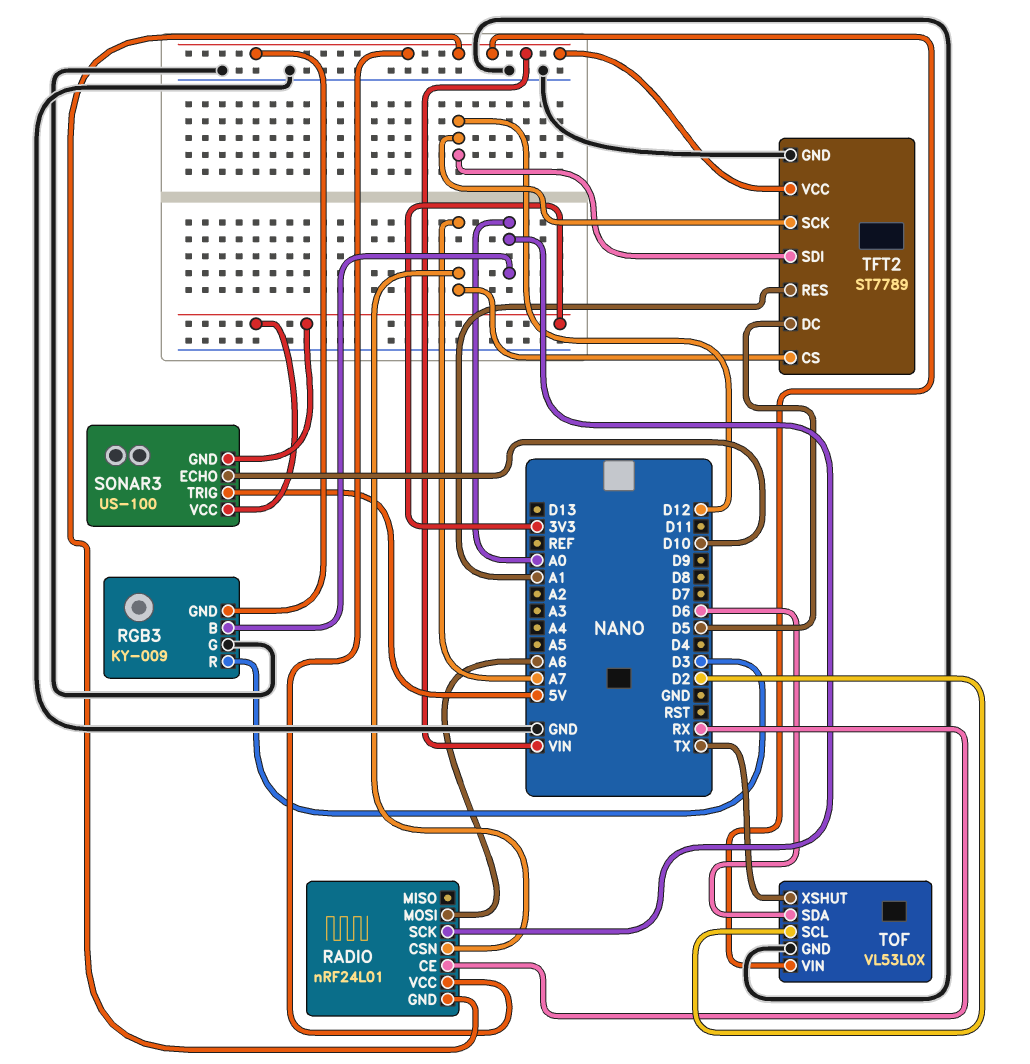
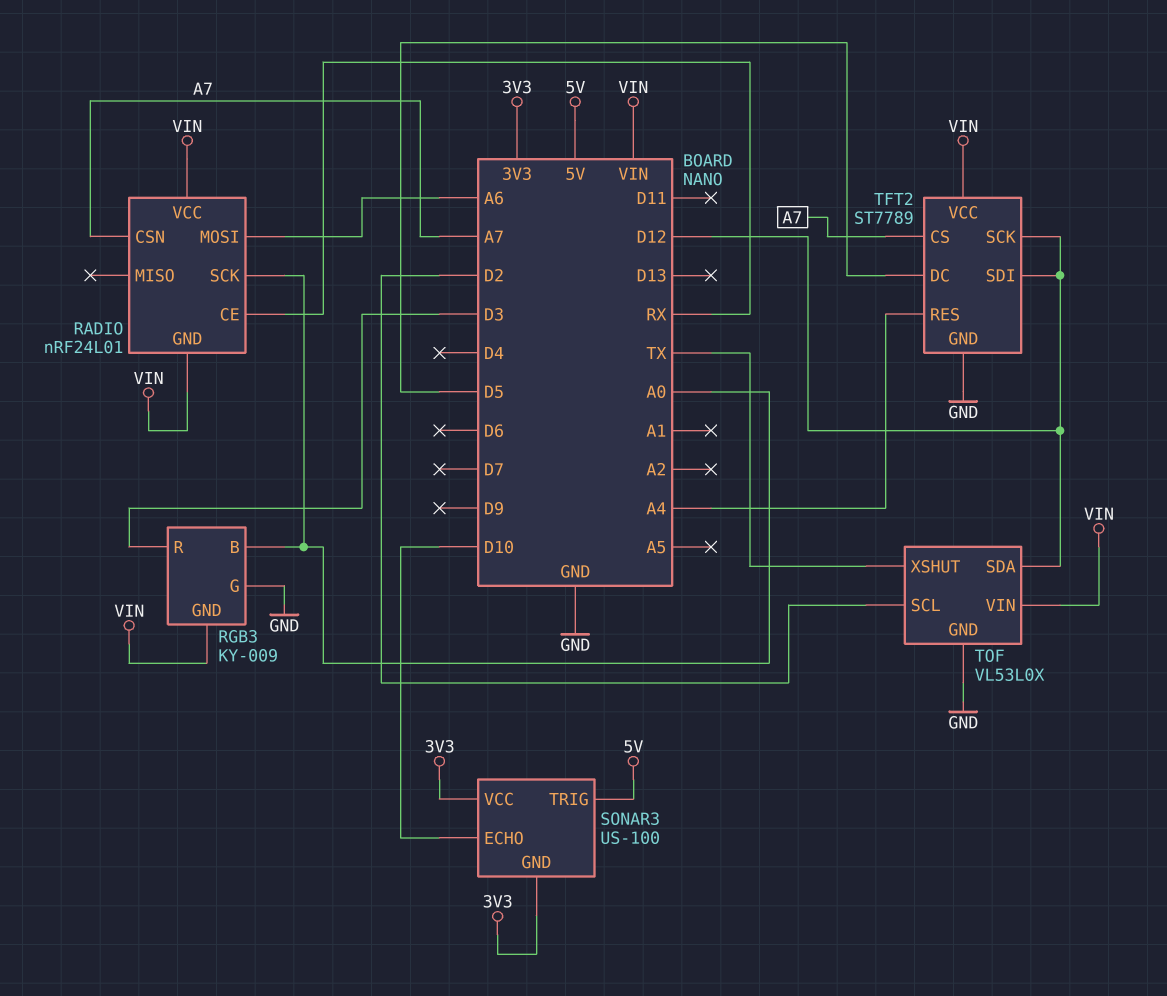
TFT2 pin RES: A1 -> A4
TOF pin SDA: D6 -> D12

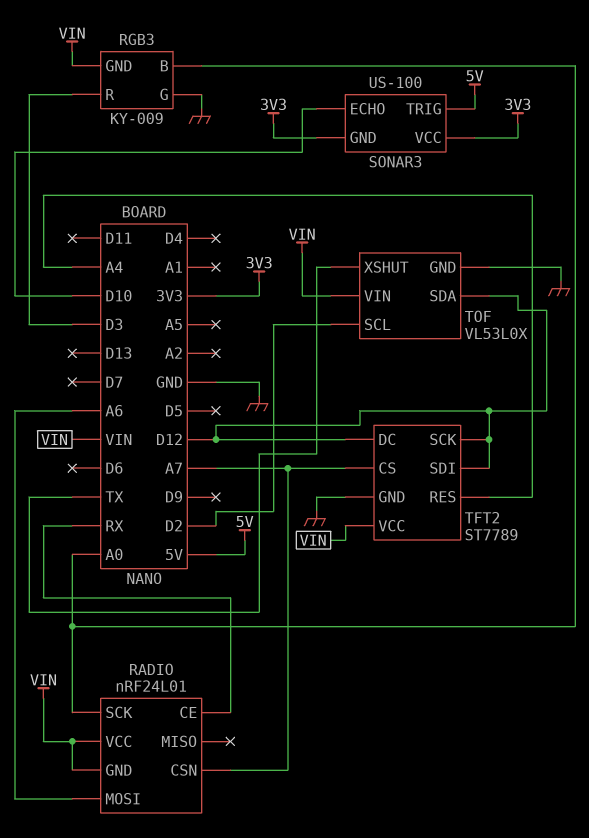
TFT2 pin DC: D5 -> D12

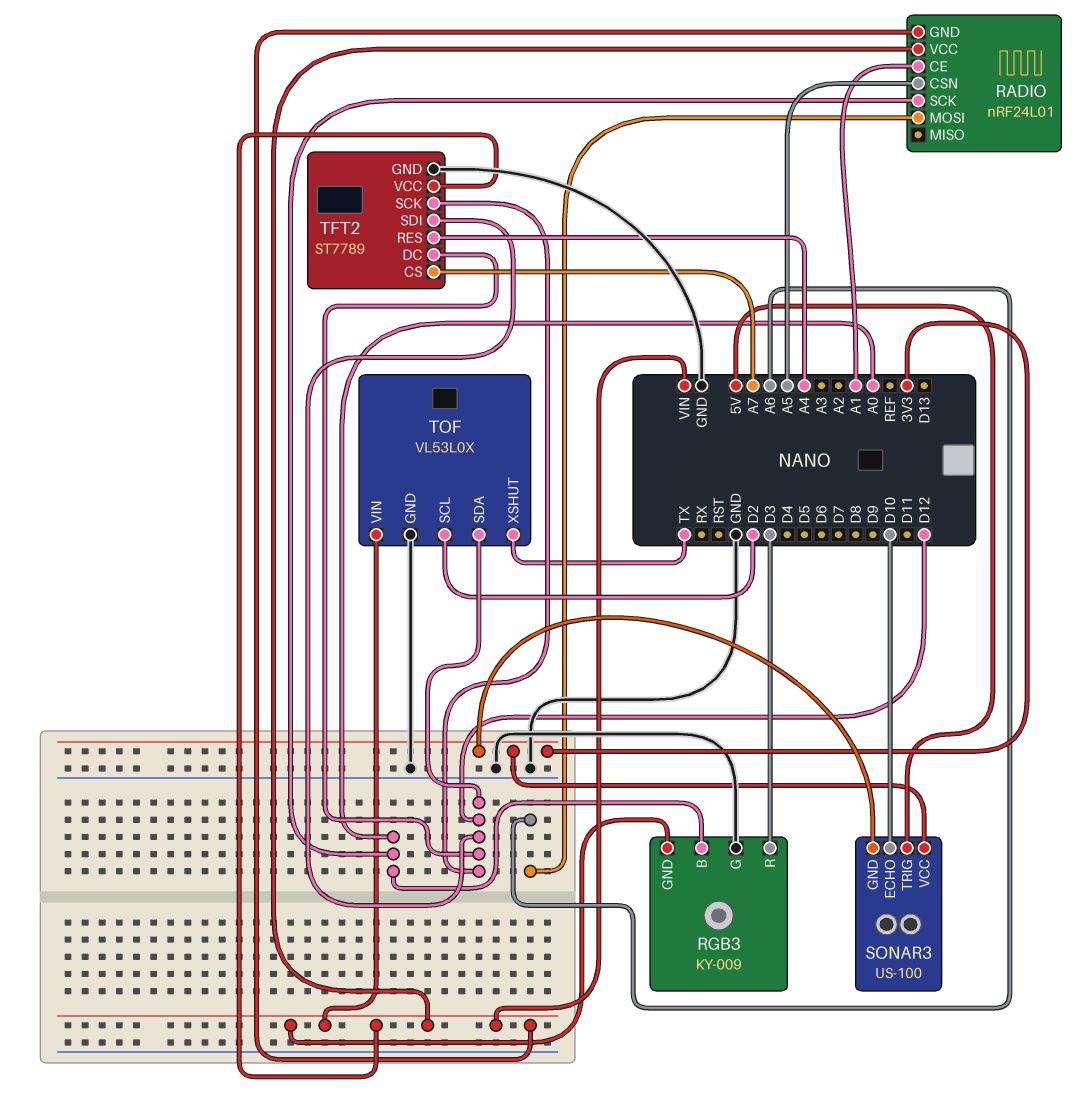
RADIO pin CE: RX -> A1
RADIO pin CSN: A7 -> A5

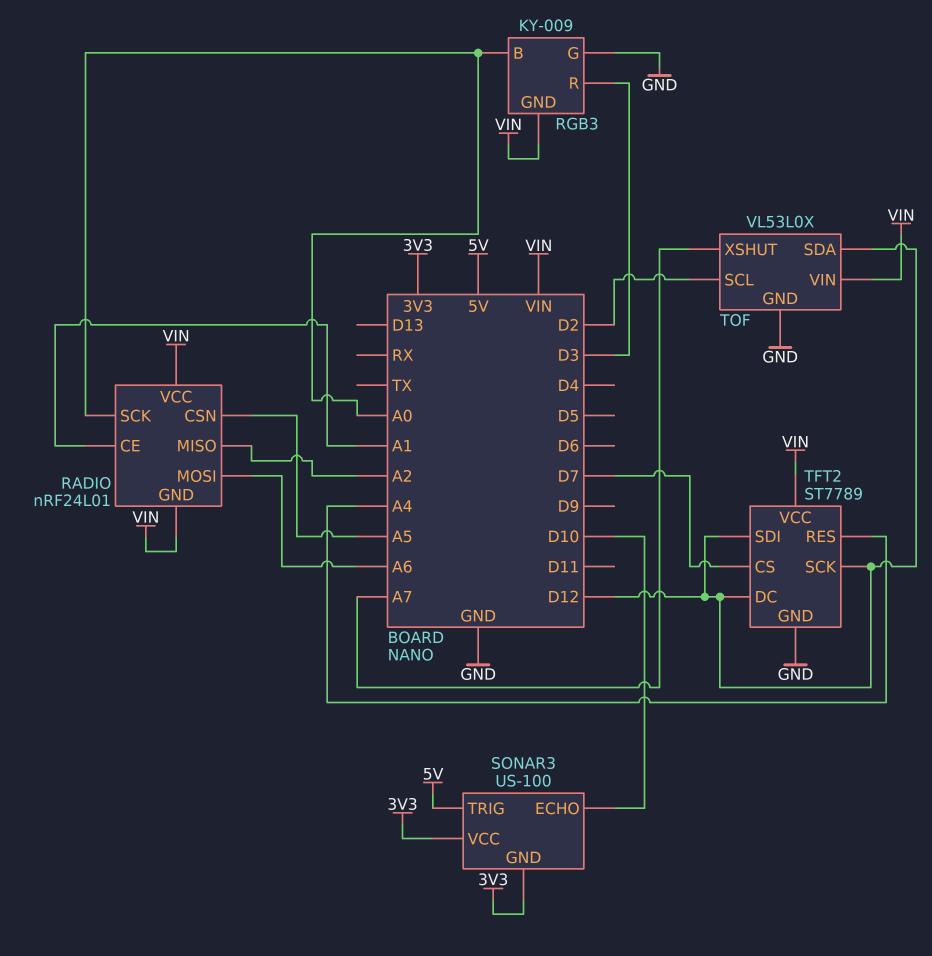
RADIO pin MISO: none -> A2
TFT2 pin CS: A7 -> D7
TOF pin XSHUT: TX -> A7

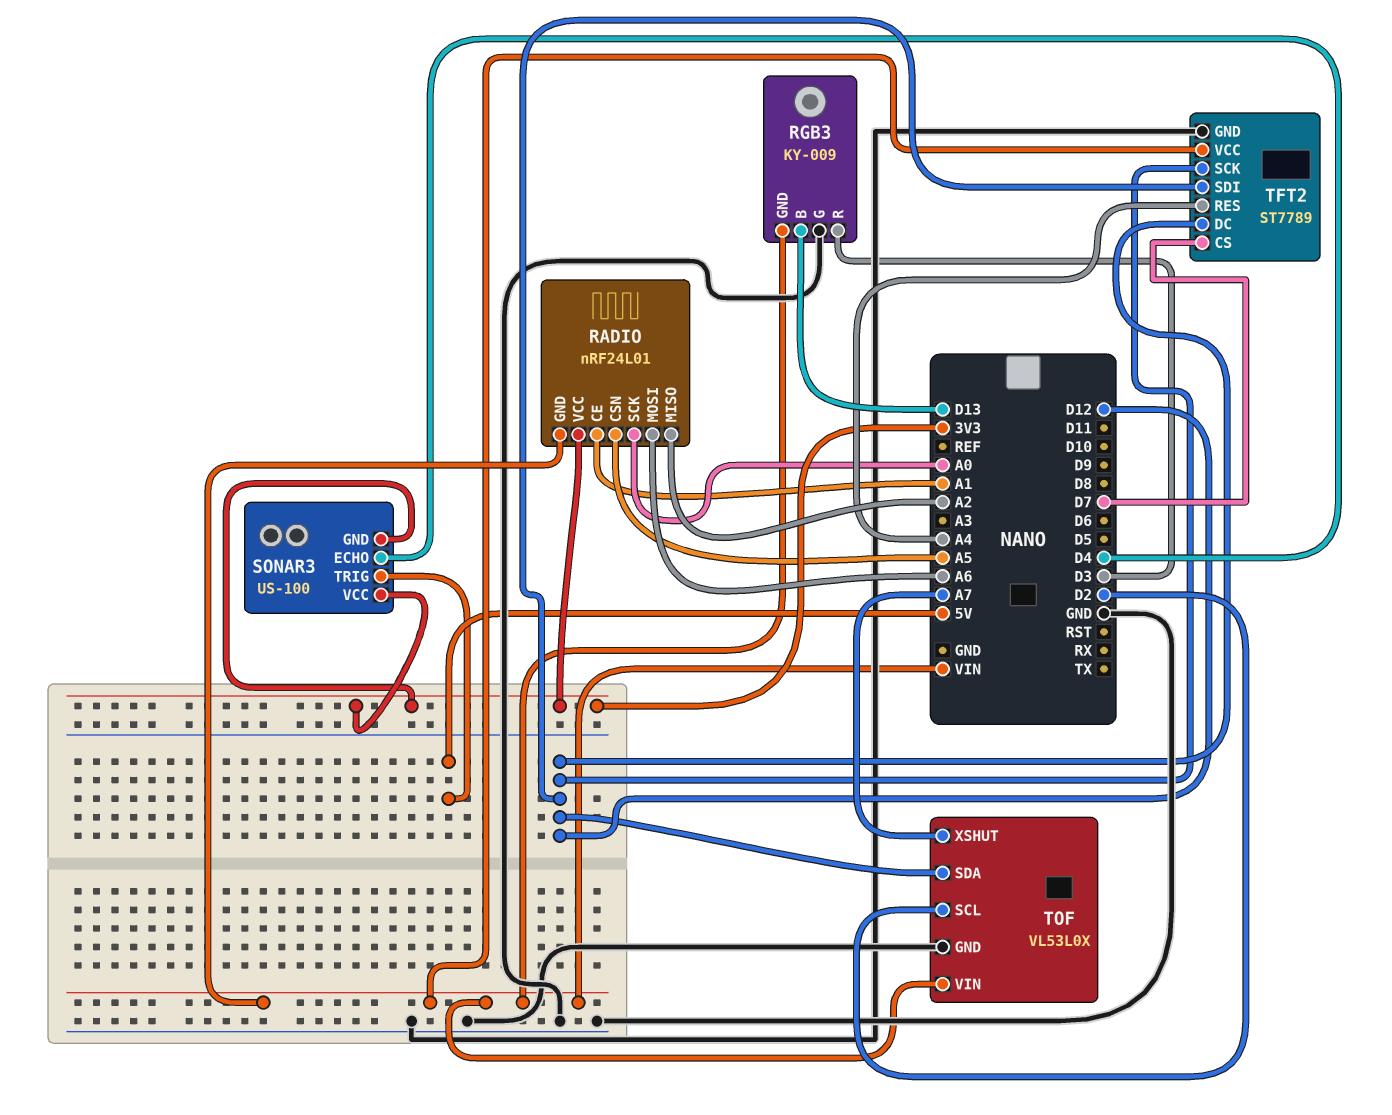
RADIO pin VCC: VIN -> 3V3
RGB3 pin B: A0 -> D13
SONAR3 pin ECHO: D10 -> D4

